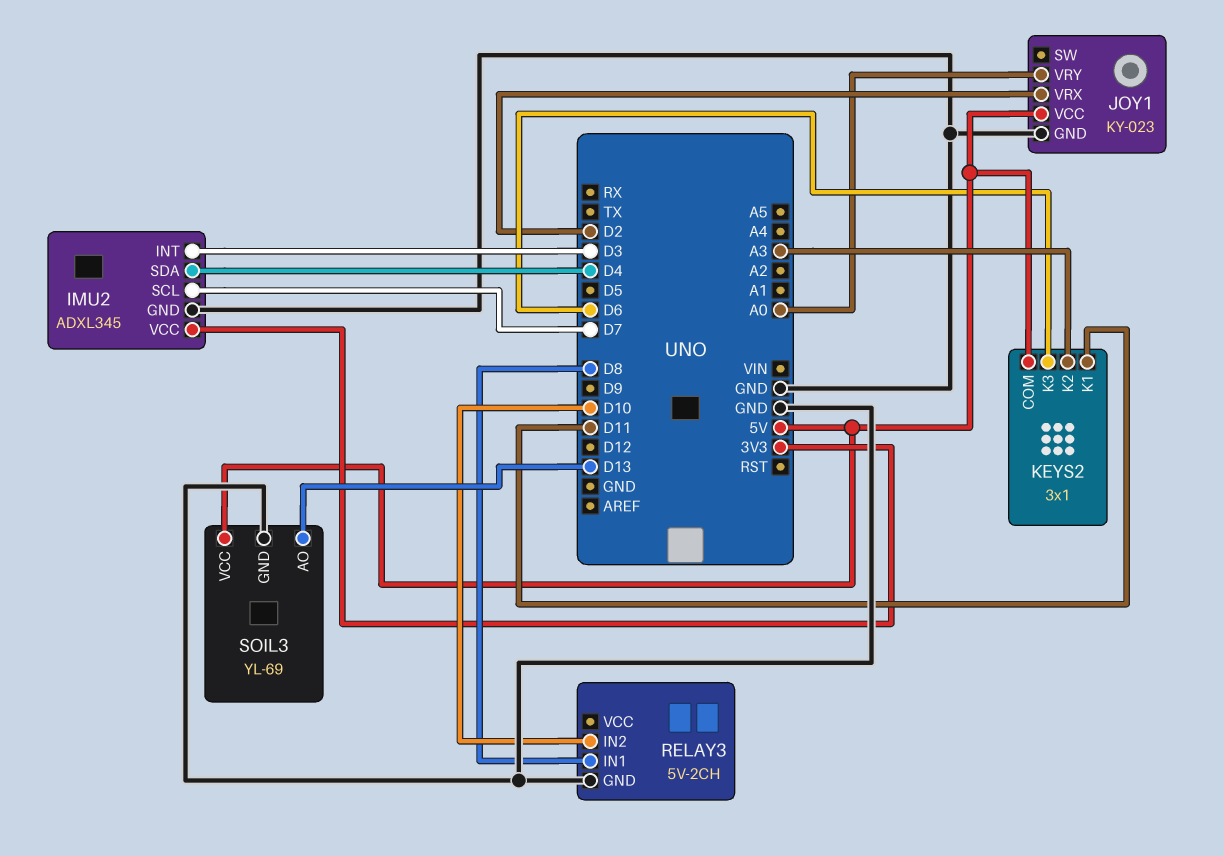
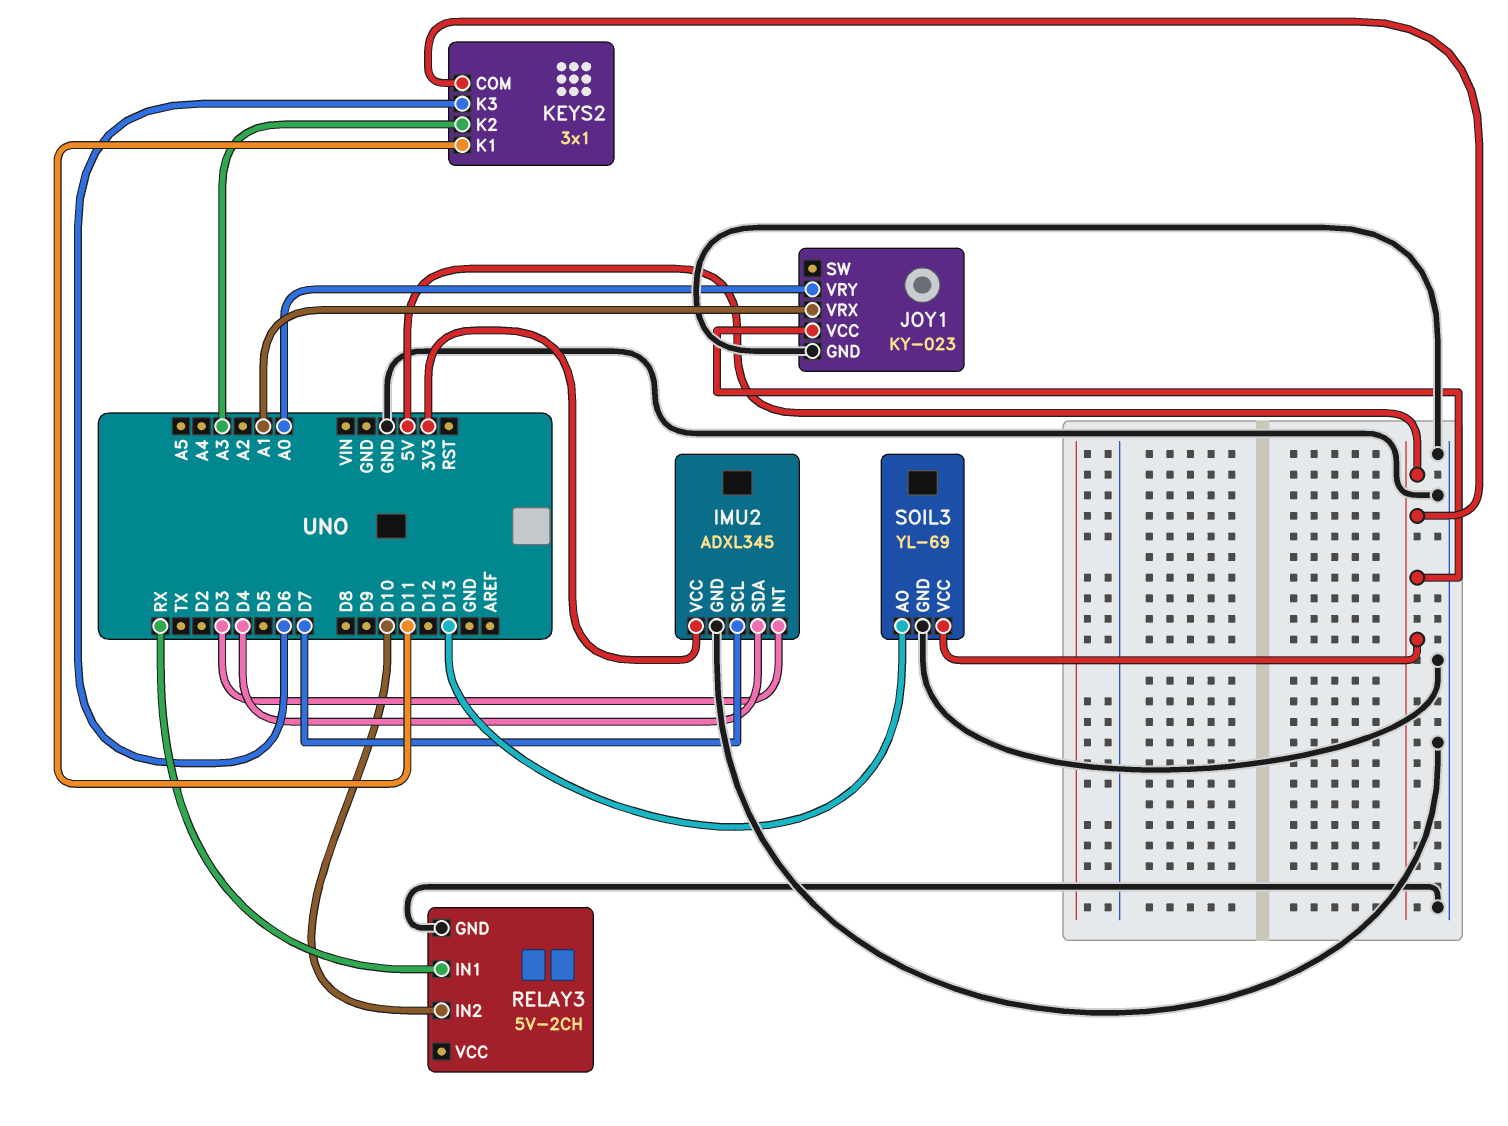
JOY1 pin VRX: D2 -> A1
RELAY3 pin IN1: D8 -> RX

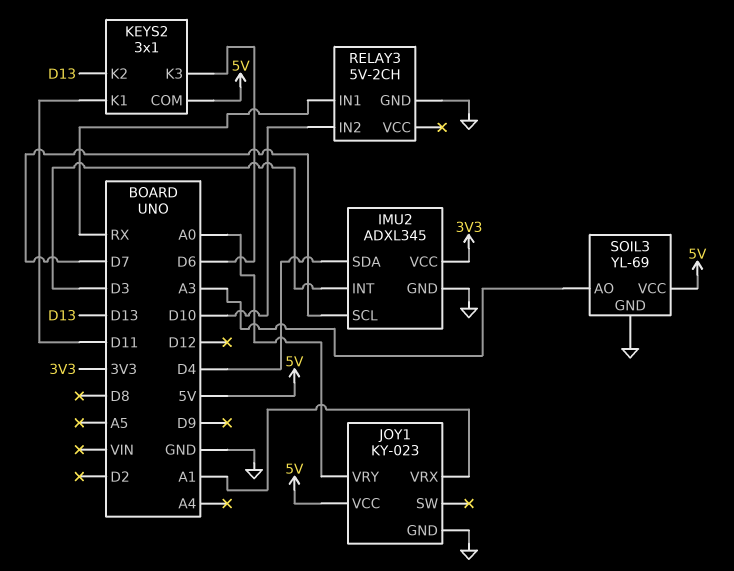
KEYS2 pin K2: A3 -> D13
SOIL3 pin AO: D13 -> A3

